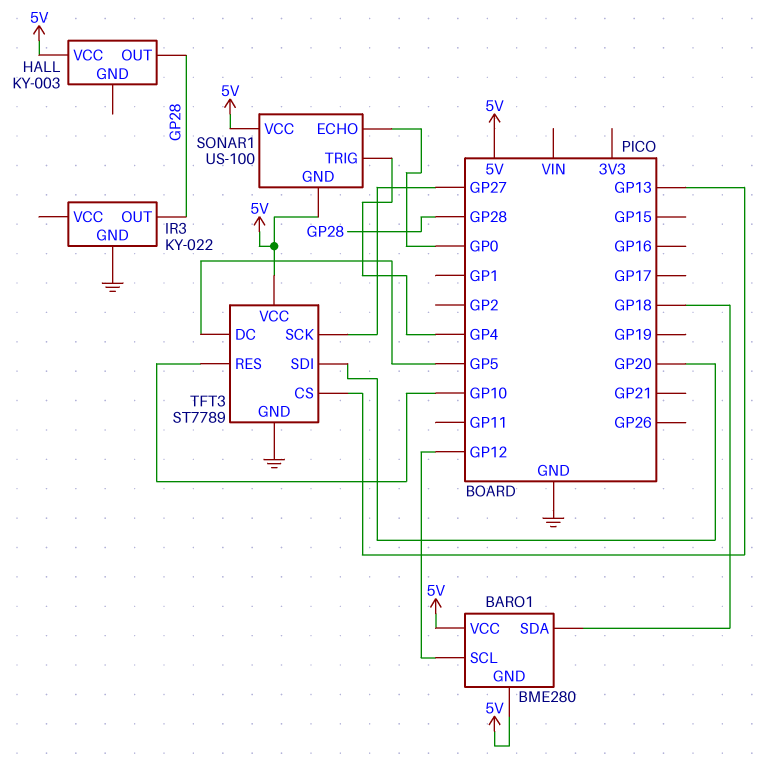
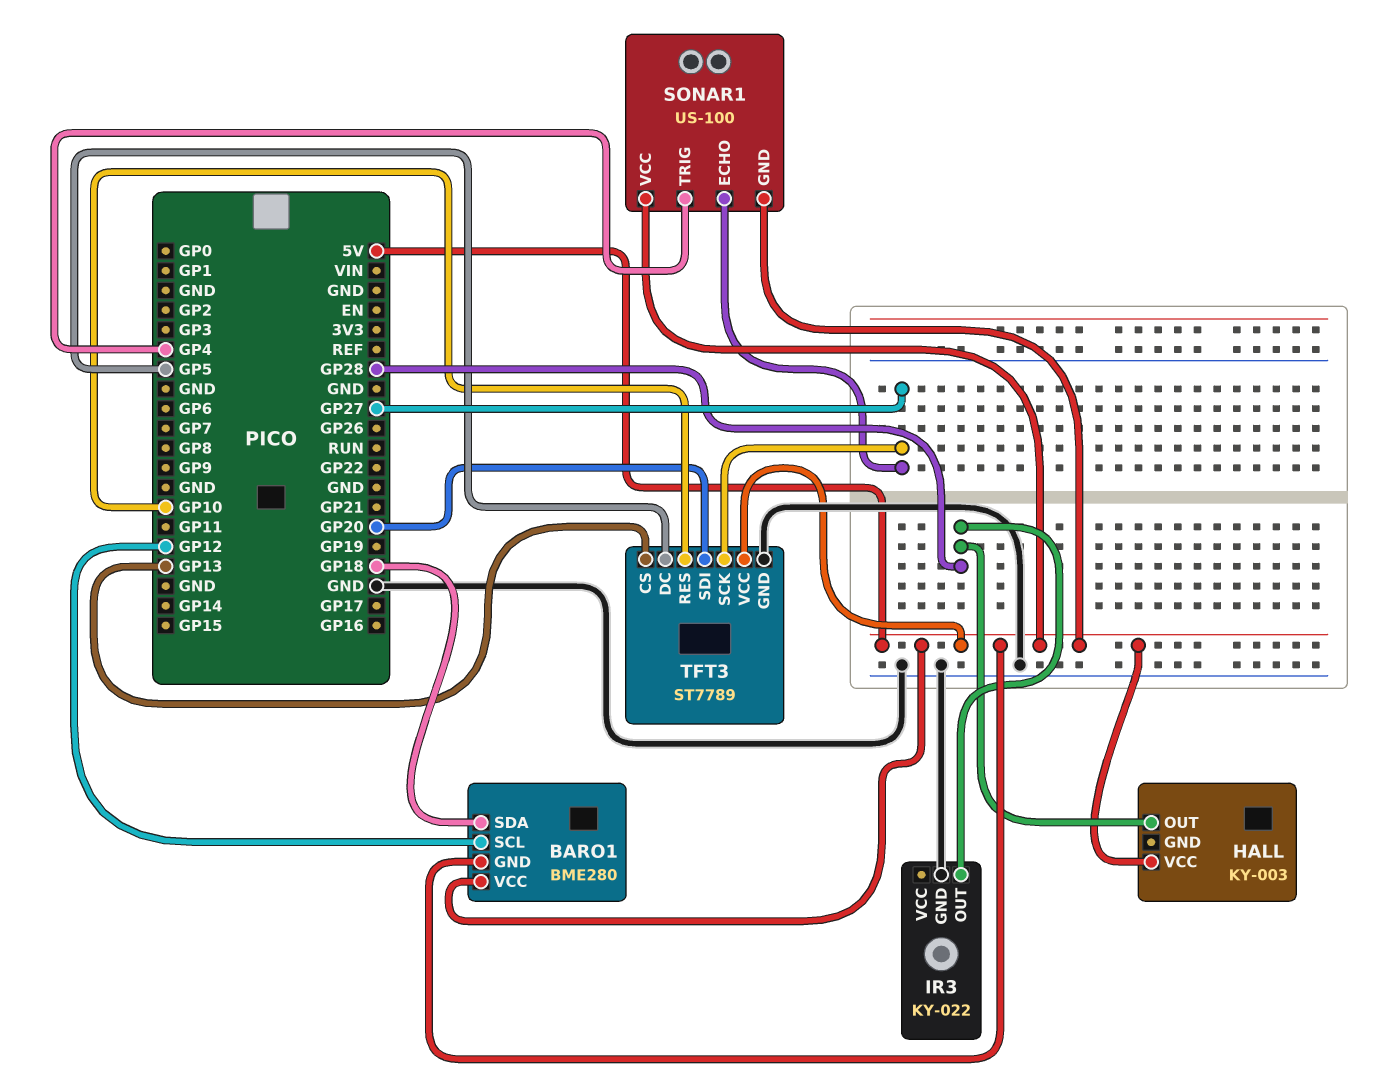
SONAR1 pin ECHO: GP0 -> GP27

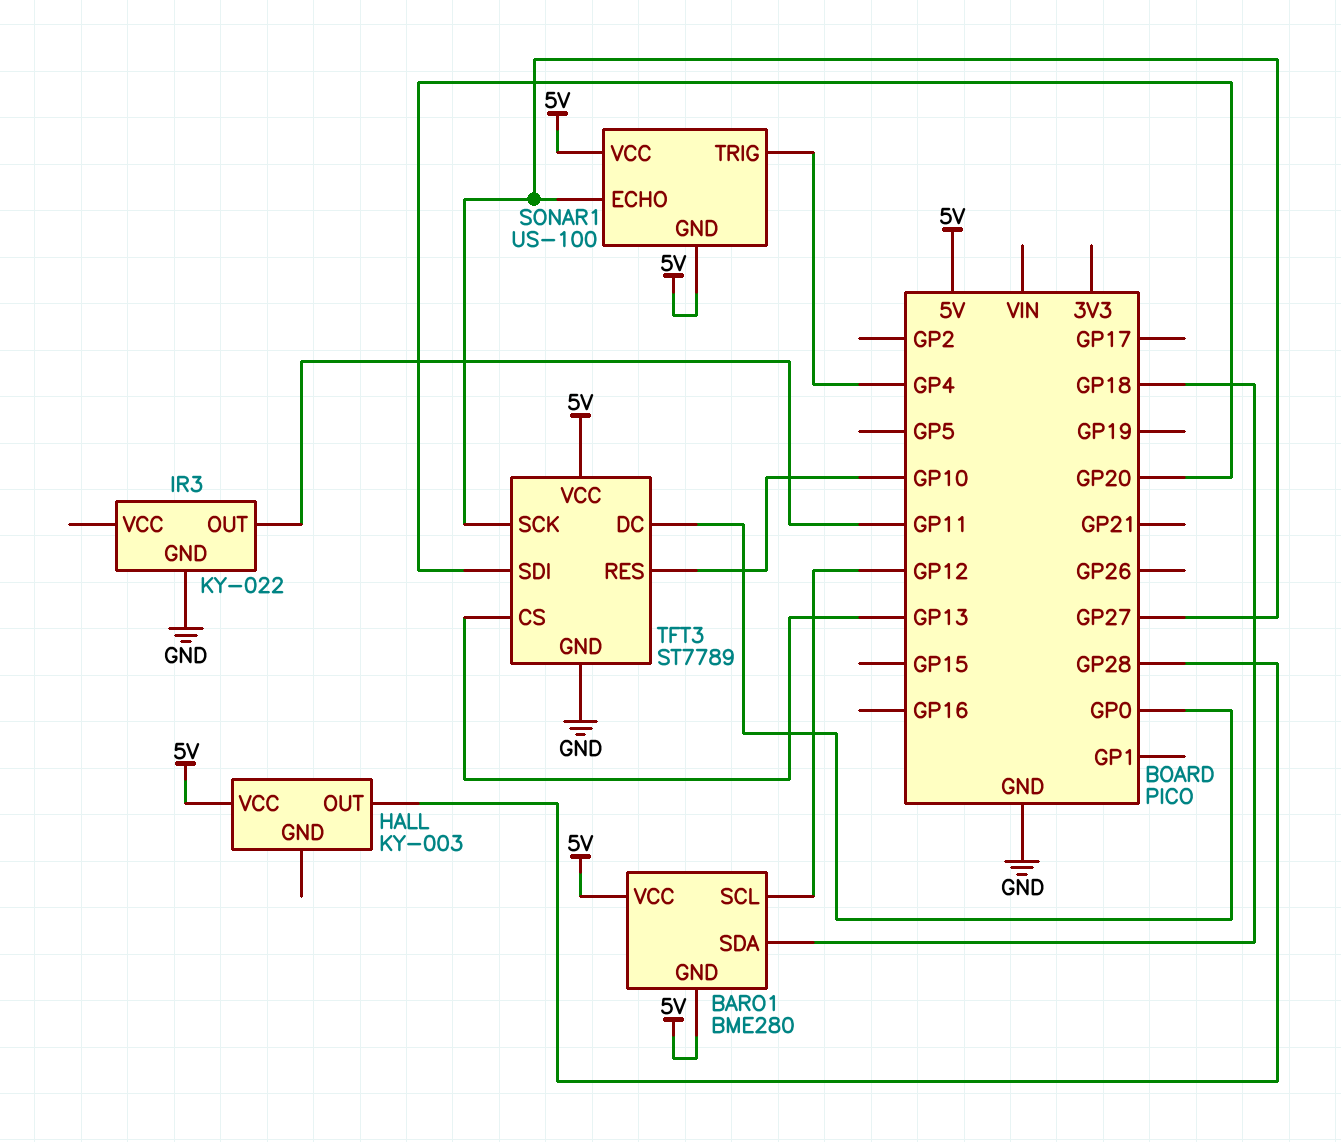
IR3 pin OUT: GP28 -> GP11
TFT3 pin DC: GP5 -> GP0

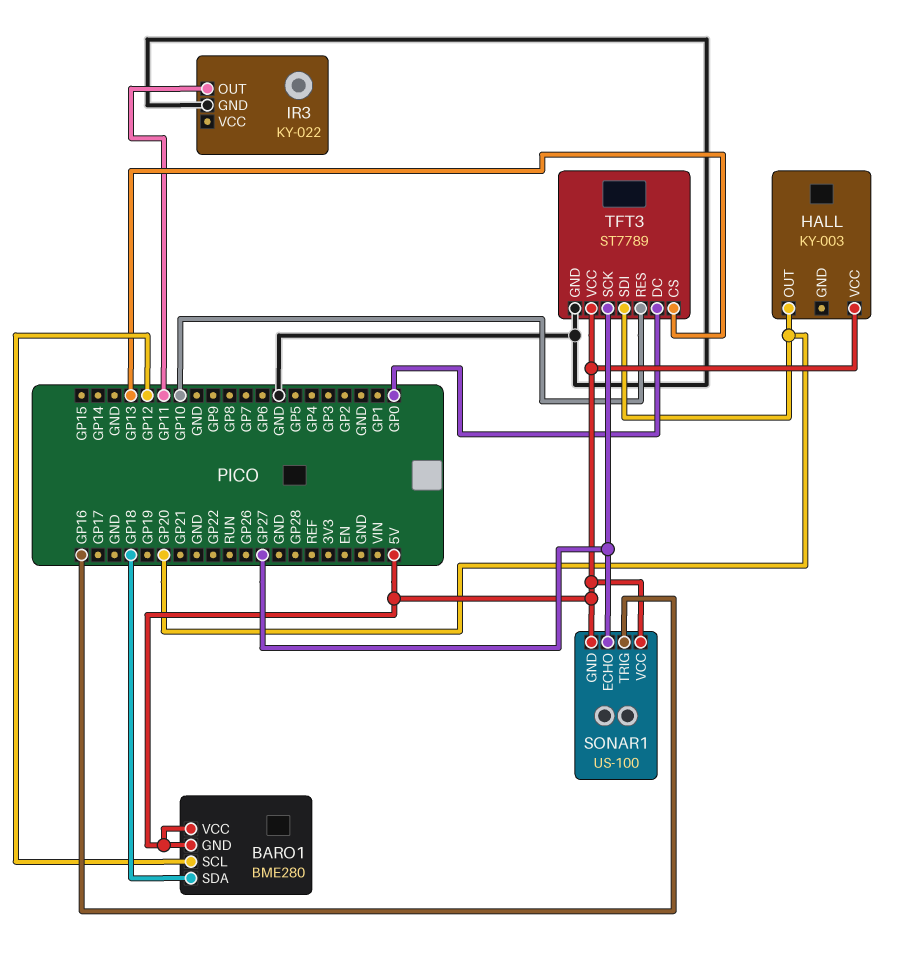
HALL pin OUT: GP28 -> GP20
SONAR1 pin TRIG: GP4 -> GP16

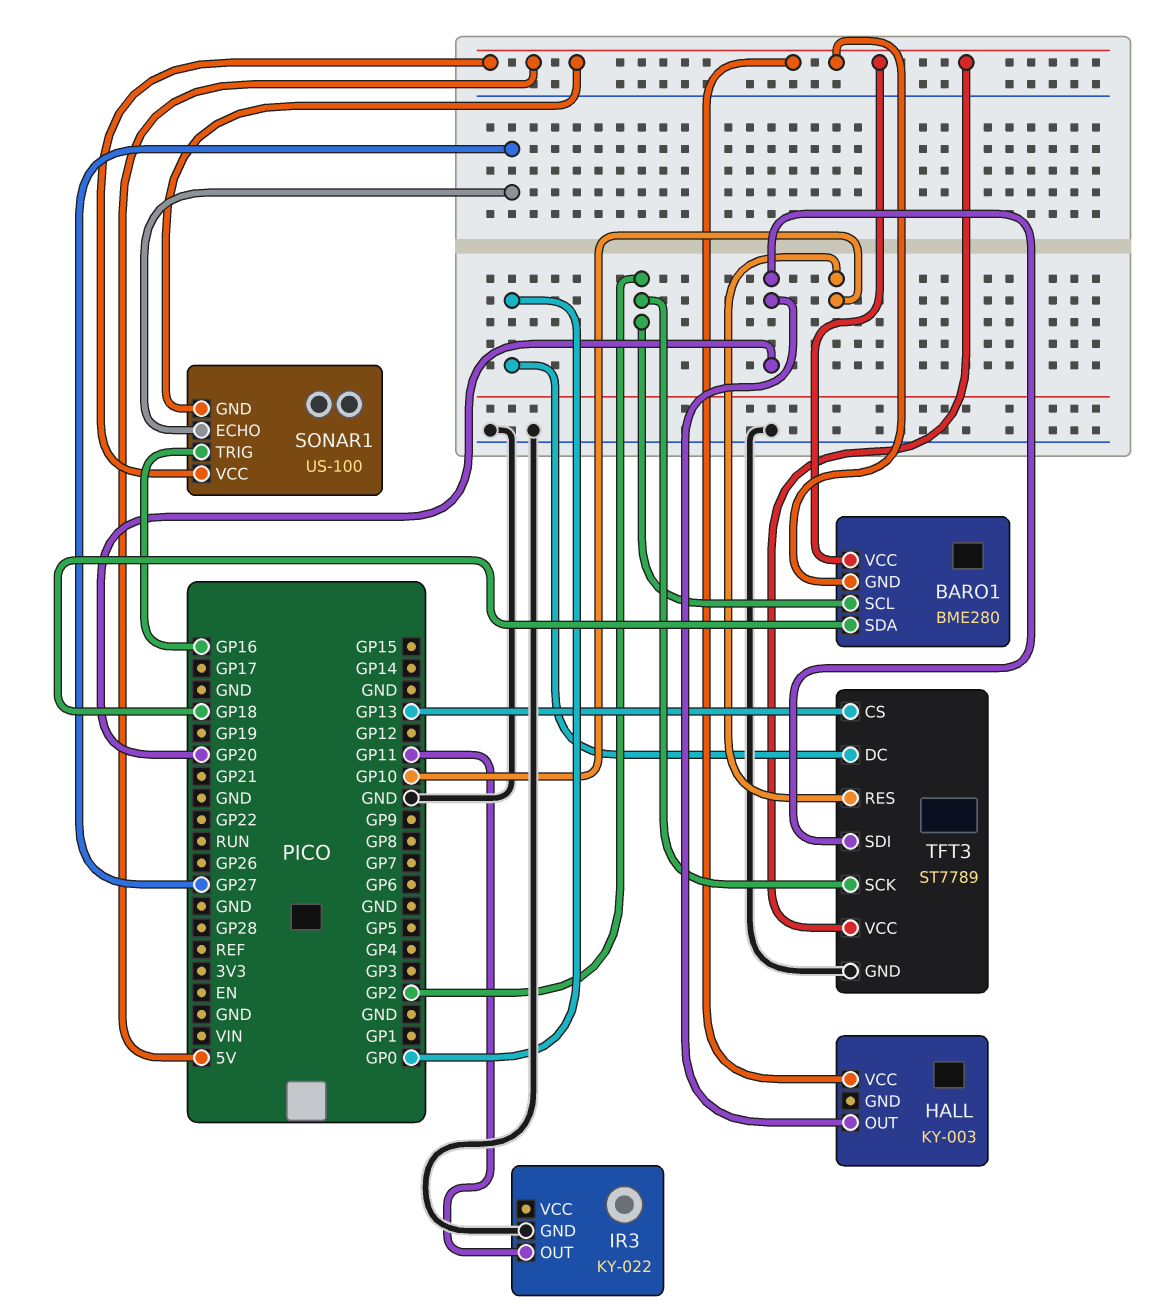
BARO1 pin SCL: GP12 -> GP2
TFT3 pin SCK: GP27 -> GP2

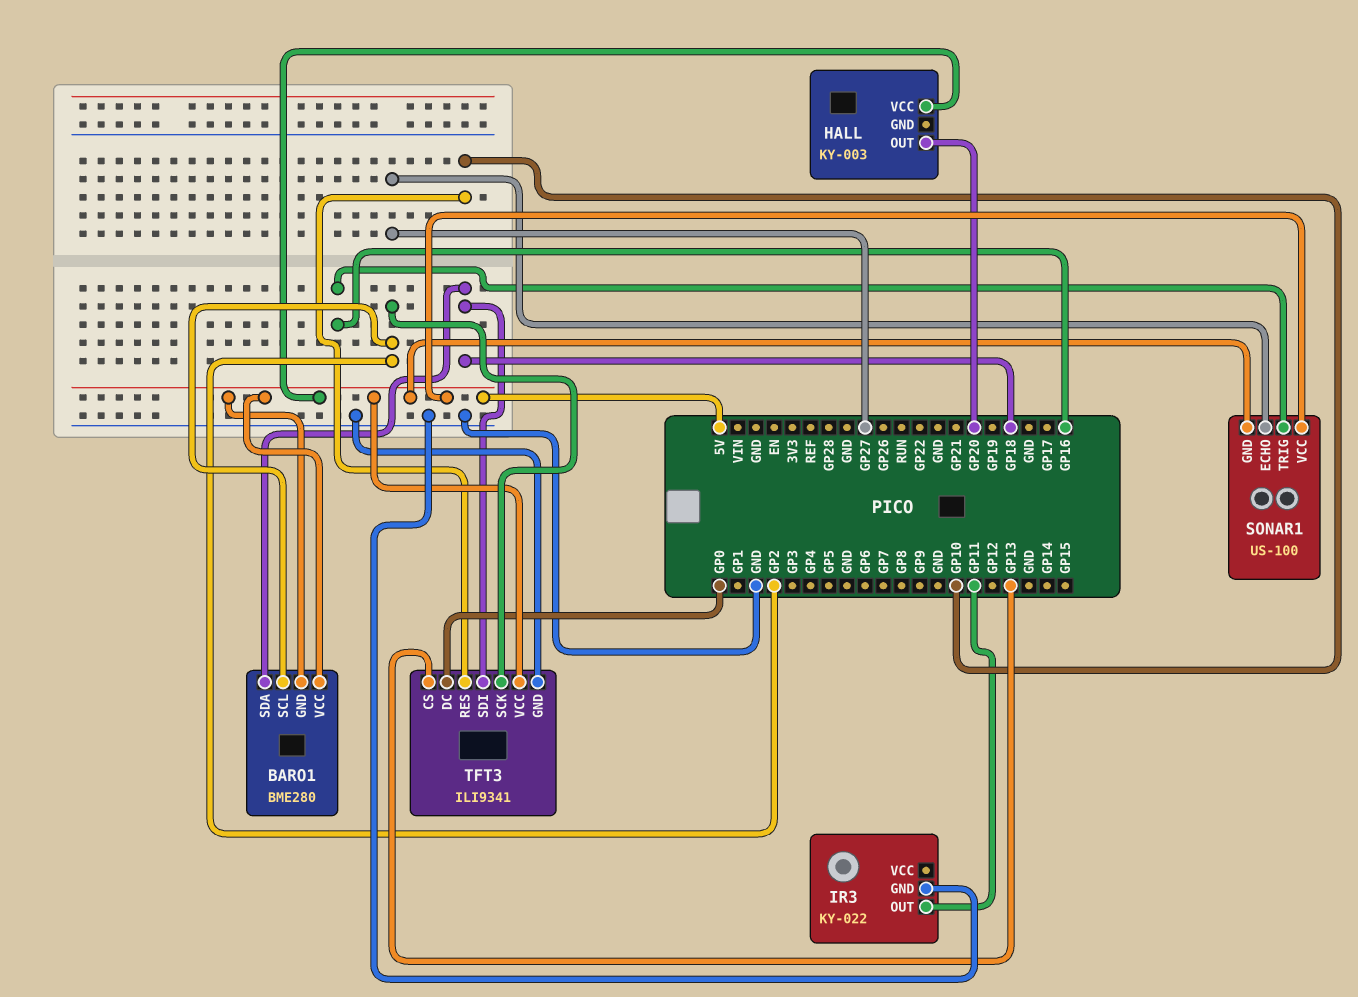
TFT3: ST7789 -> ILI9341
TFT3 pin SDI: GP20 -> GP18

